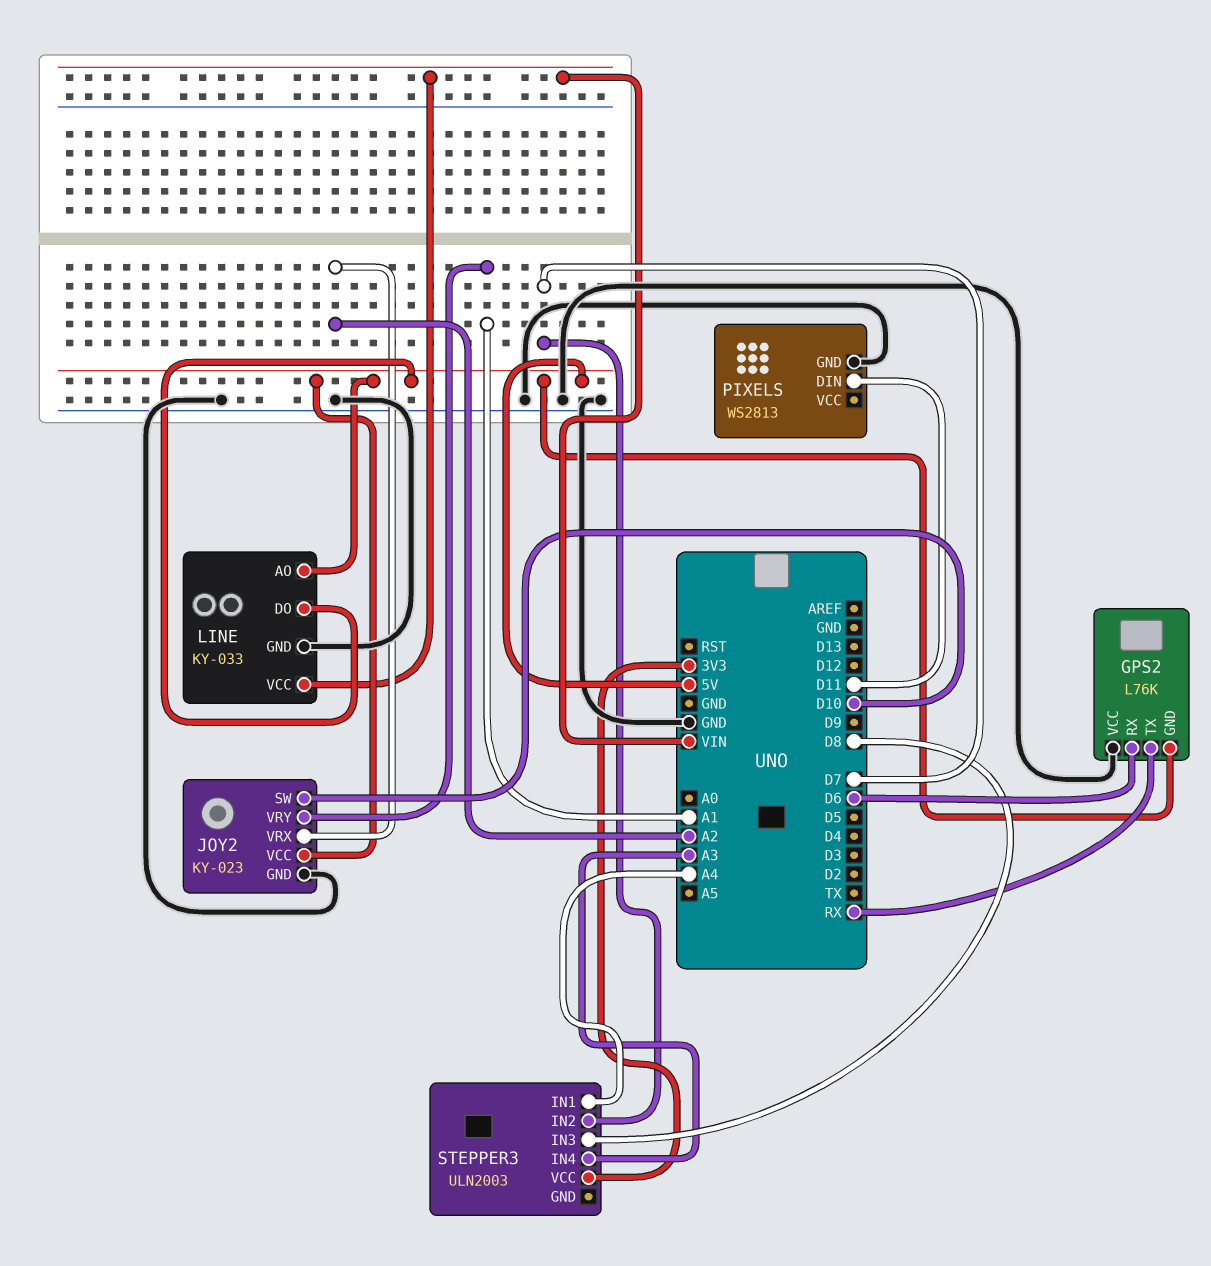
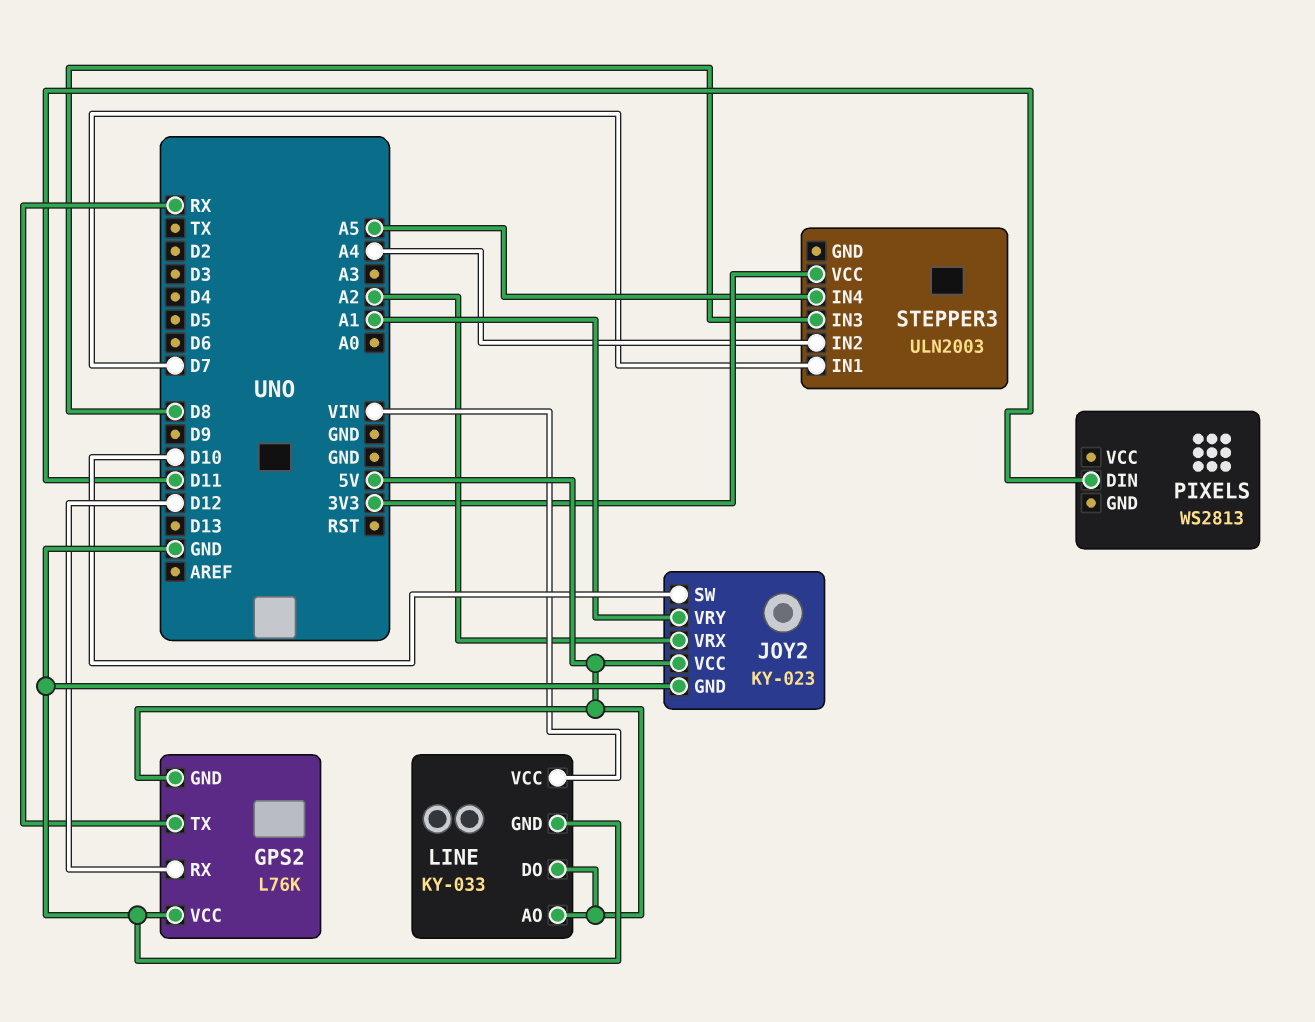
GPS2 pin RX: D6 -> D12
PIXELS pin GND: GND -> none
STEPPER3 pin IN1: A4 -> D7
STEPPER3 pin IN2: D7 -> A4
STEPPER3 pin IN4: A3 -> A5

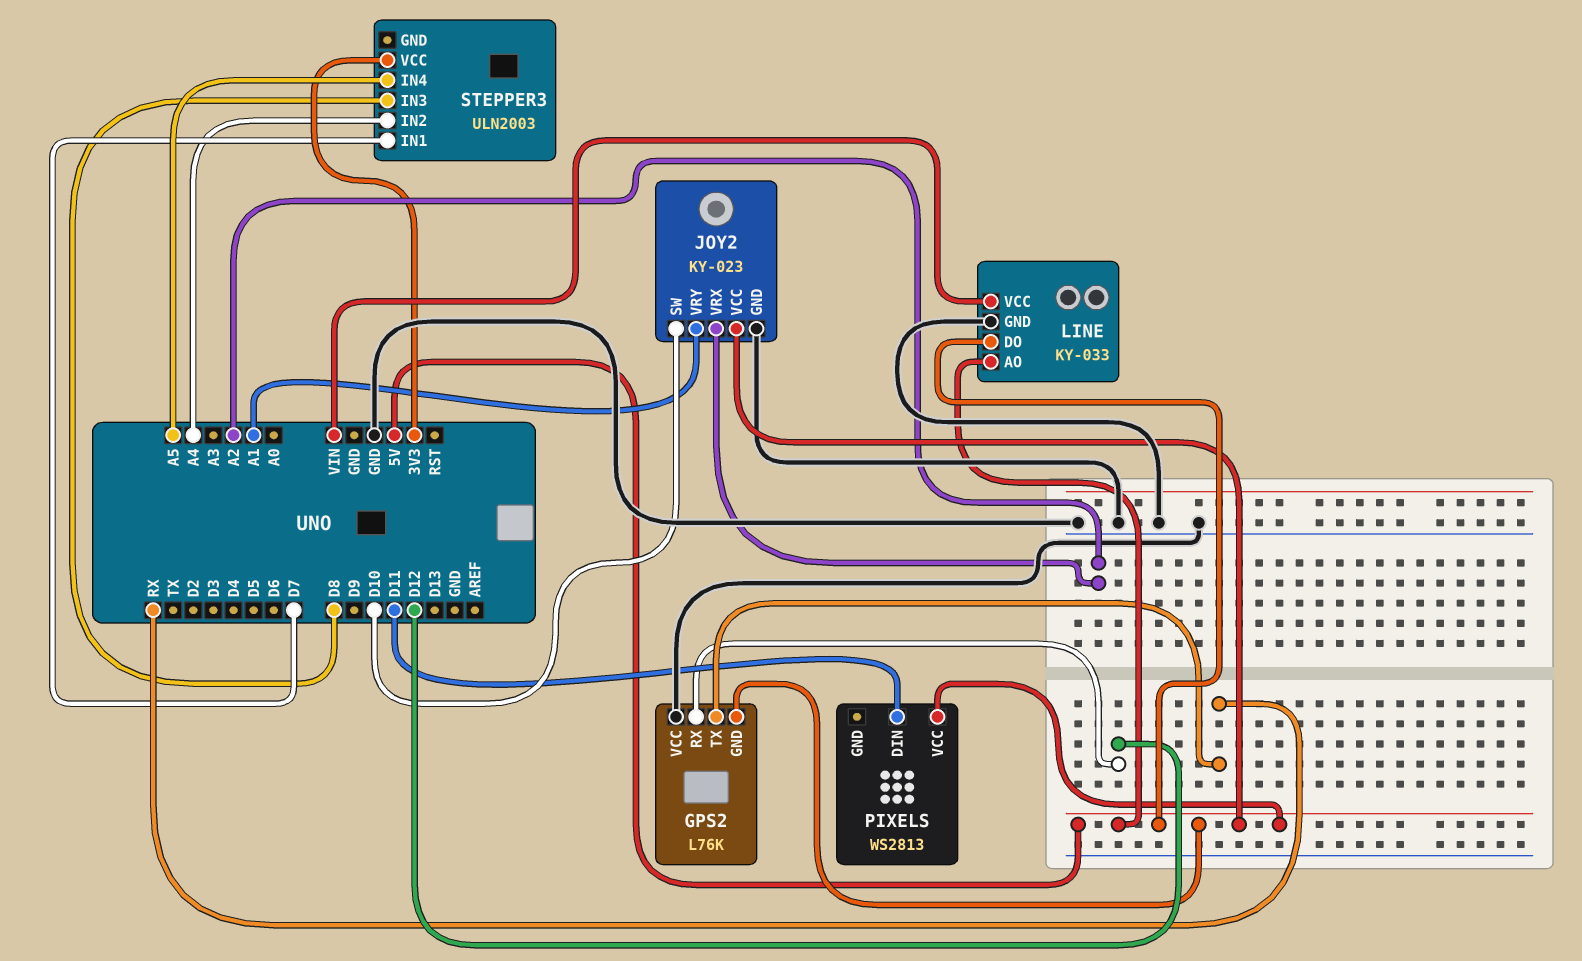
PIXELS pin VCC: none -> 5V

